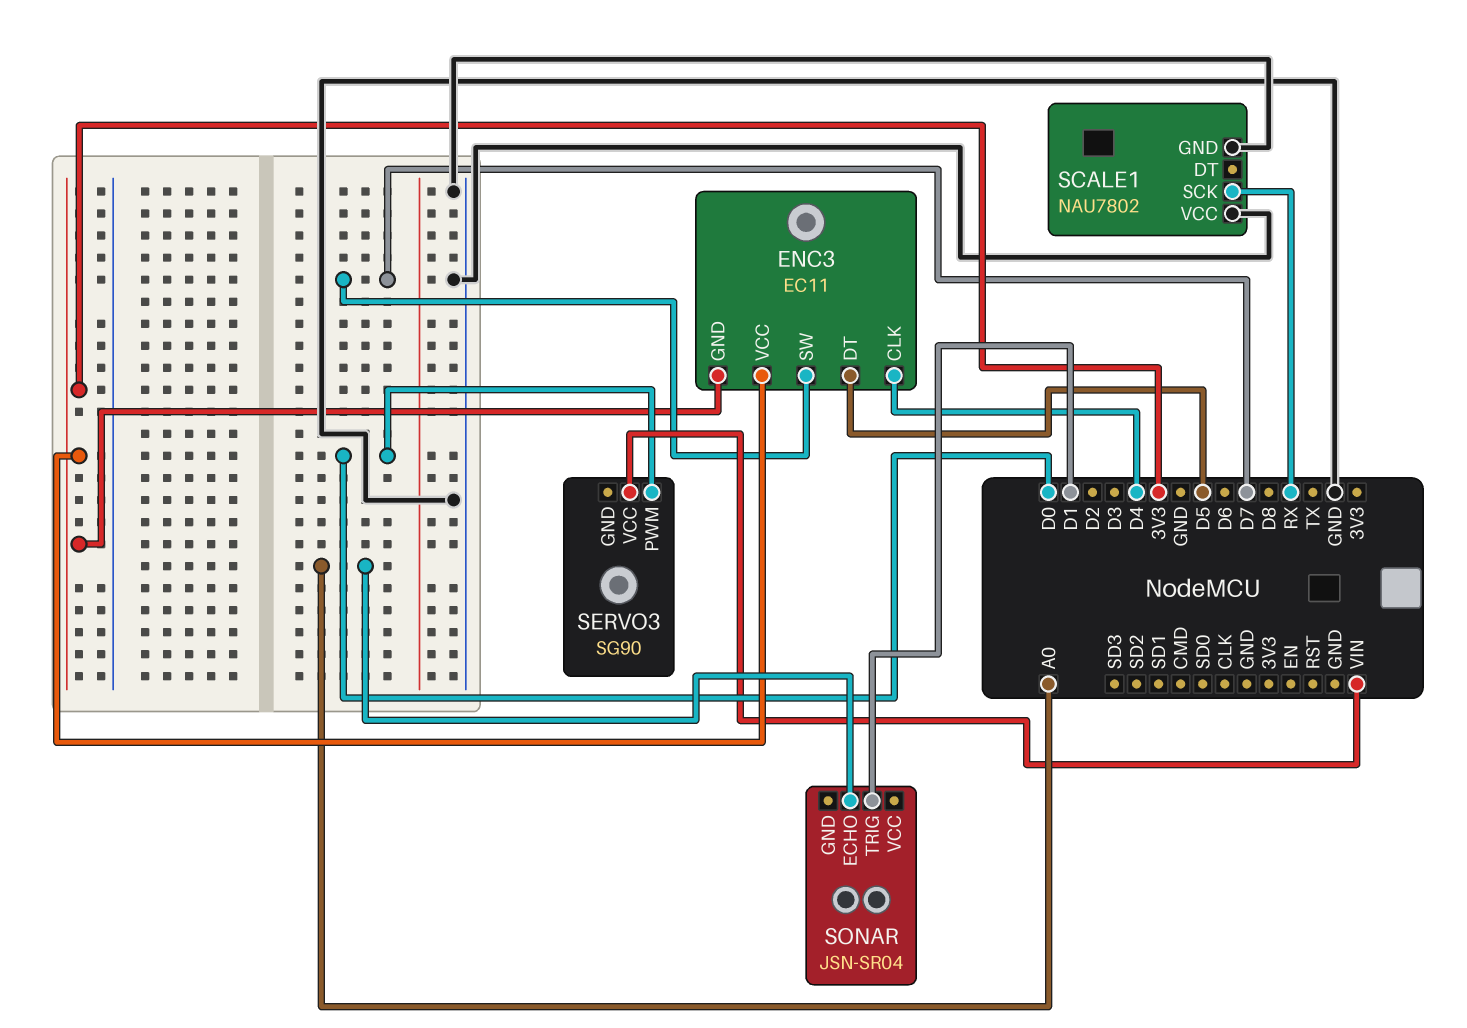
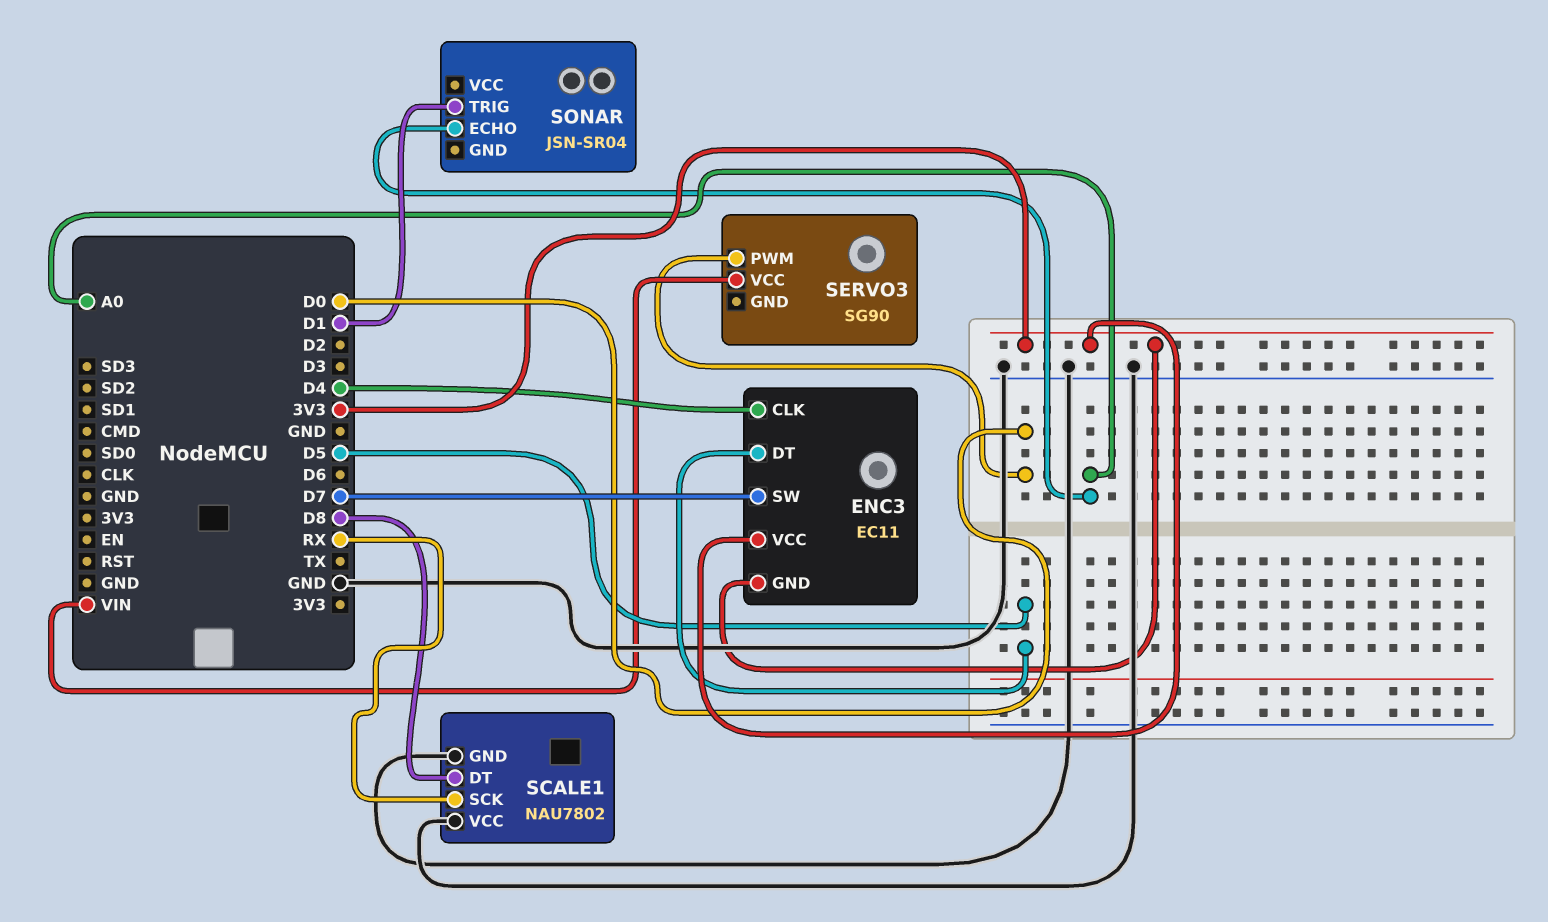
SCALE1 pin DT: none -> D8

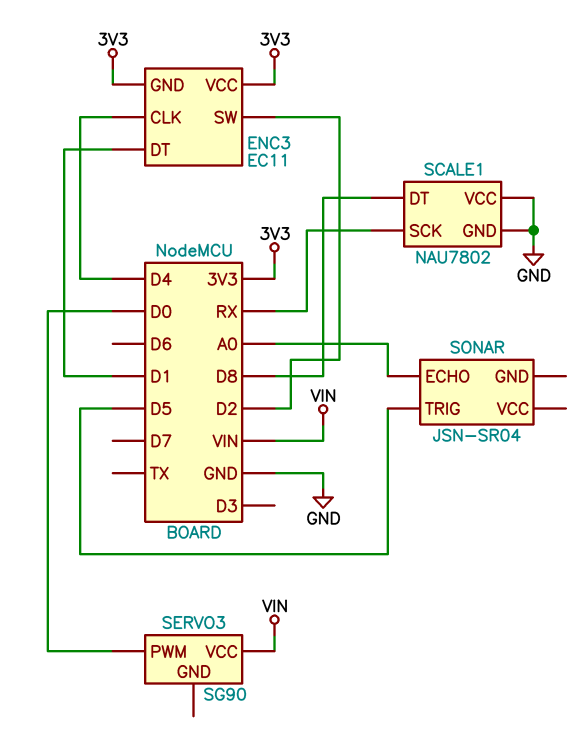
ENC3 pin DT: D5 -> D1
ENC3 pin SW: D7 -> D2
SONAR pin TRIG: D1 -> D5

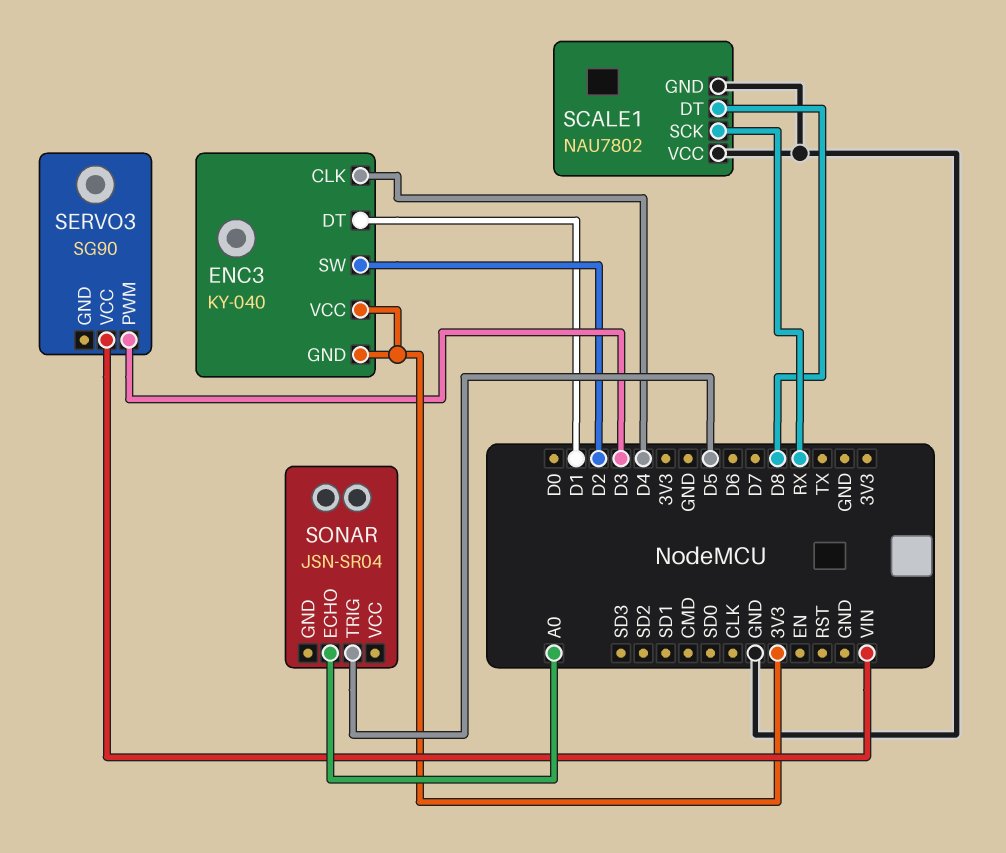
ENC3: EC11 -> KY-040
SERVO3 pin PWM: D0 -> D3

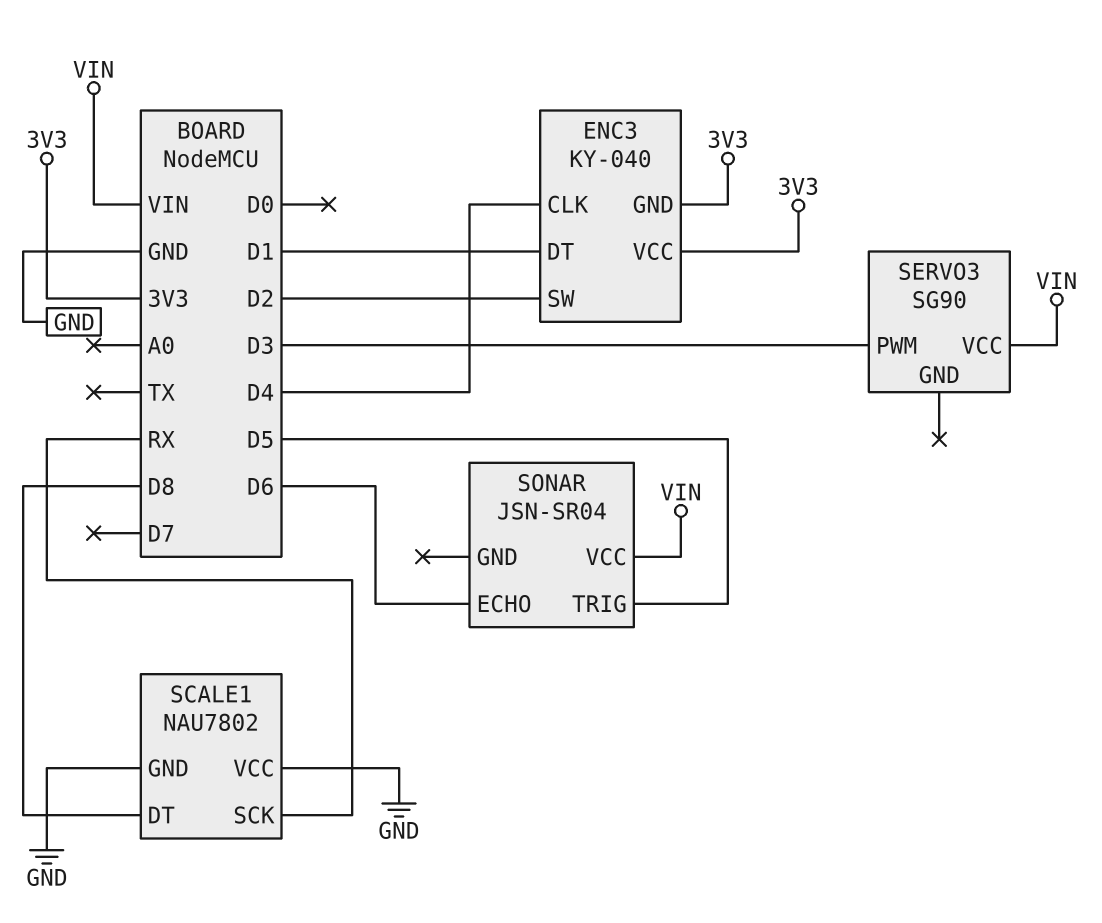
SONAR pin ECHO: A0 -> D6
SONAR pin VCC: none -> VIN

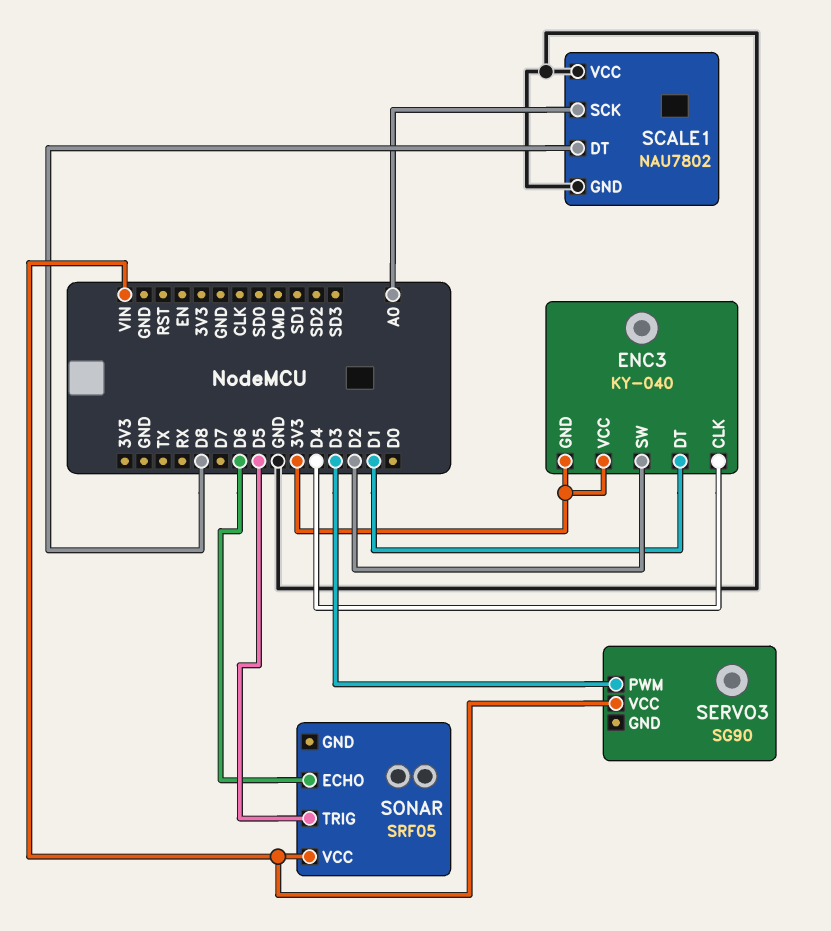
SCALE1 pin SCK: RX -> A0
SONAR: JSN-SR04 -> SRF05

